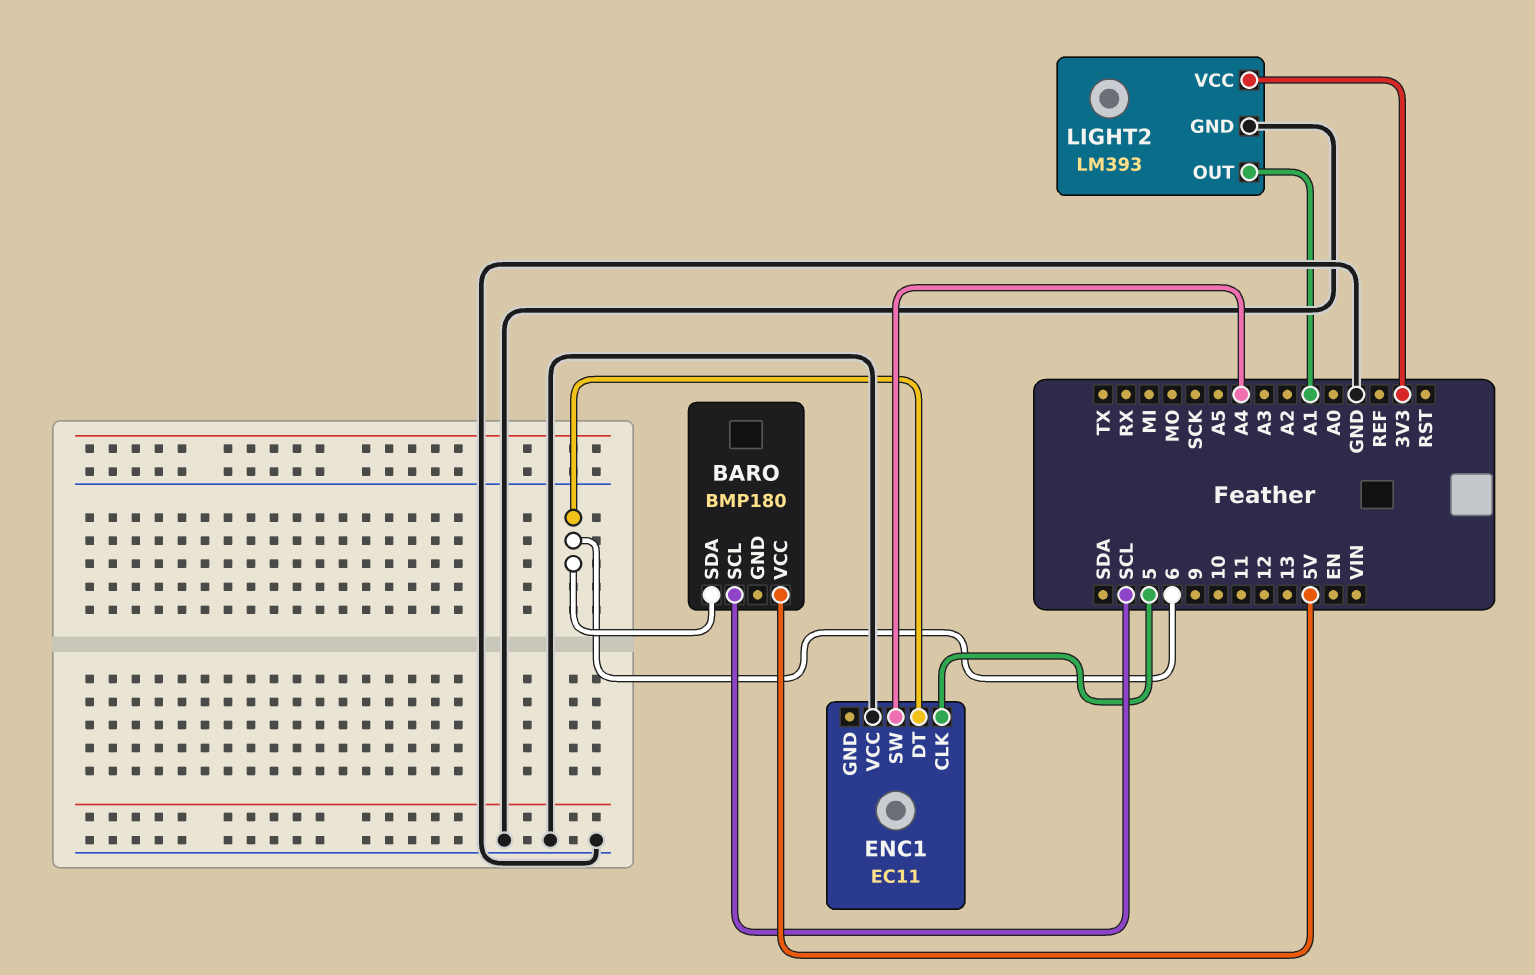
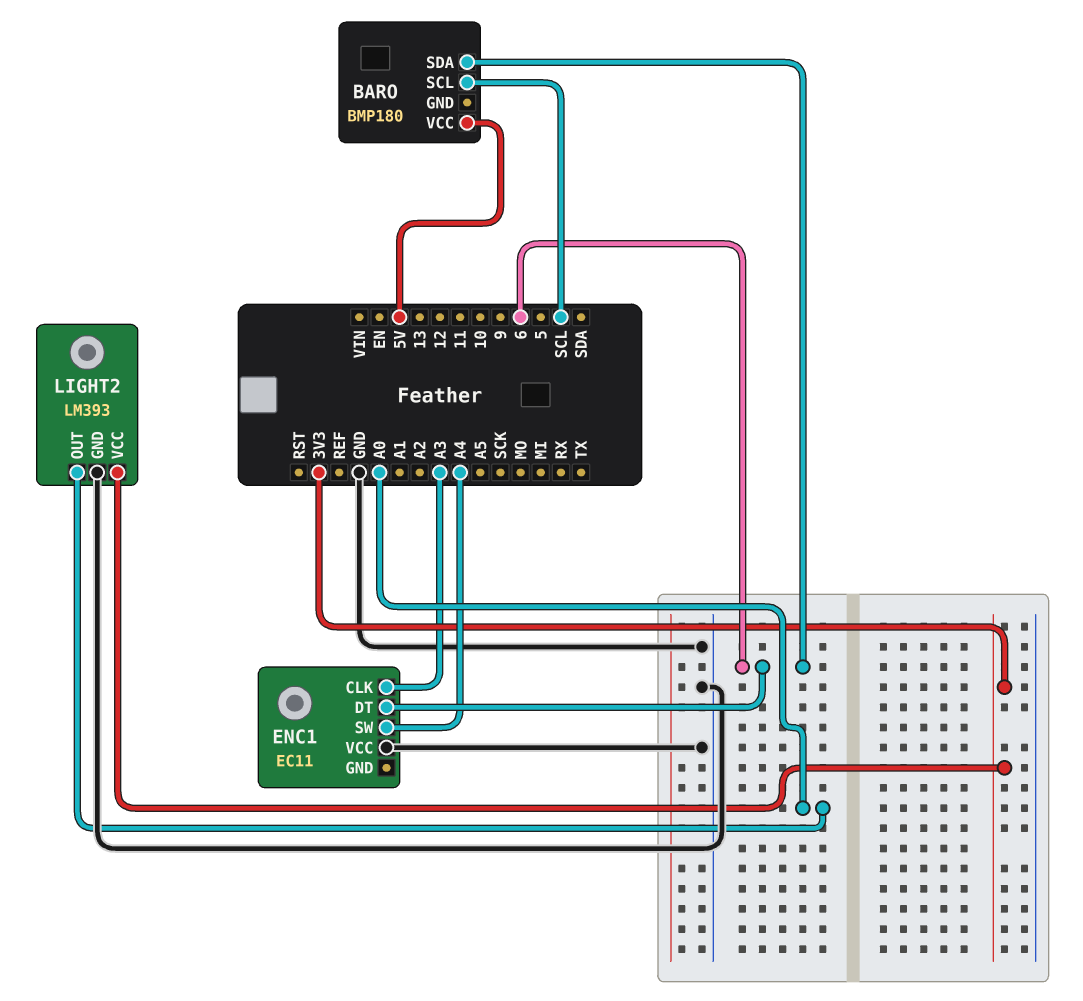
ENC1 pin CLK: 5 -> A3
LIGHT2 pin OUT: A1 -> A0

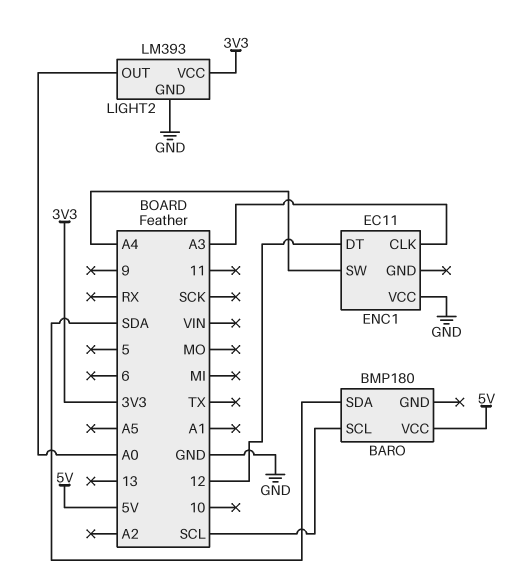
BARO pin SDA: 6 -> SDA
ENC1 pin DT: 6 -> 12

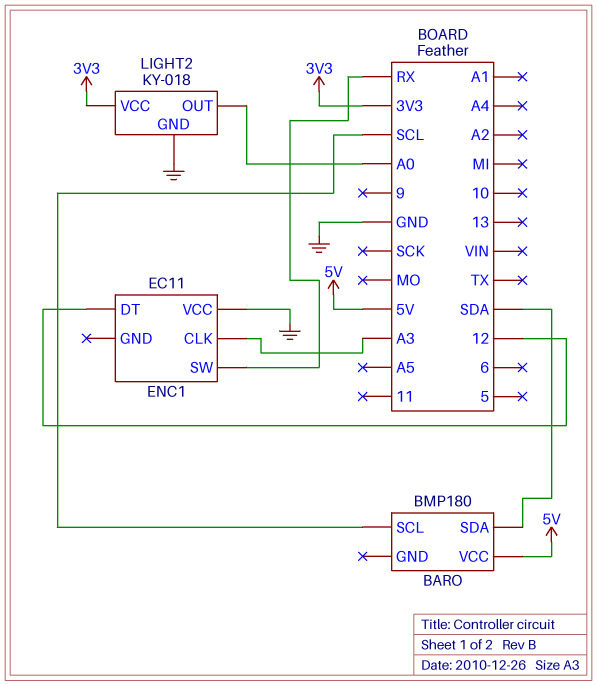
ENC1 pin SW: A4 -> RX
LIGHT2: LM393 -> KY-018

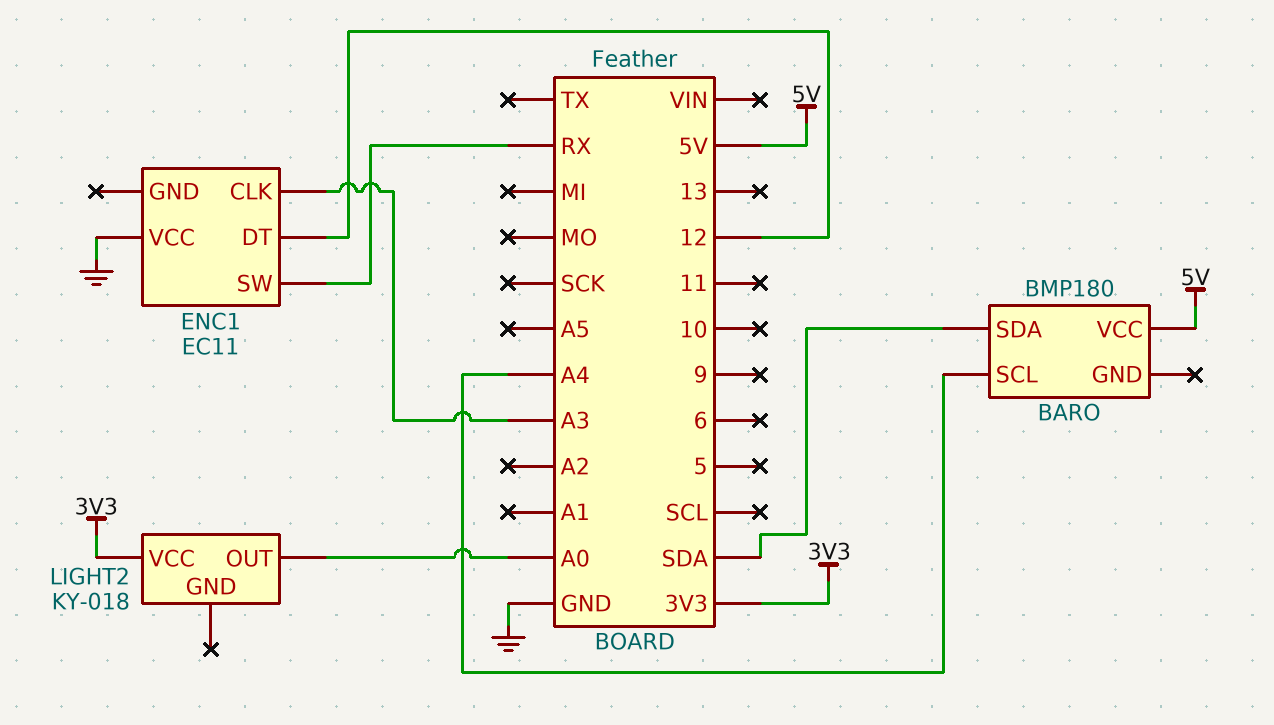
BARO pin SCL: SCL -> A4
LIGHT2 pin GND: GND -> none

